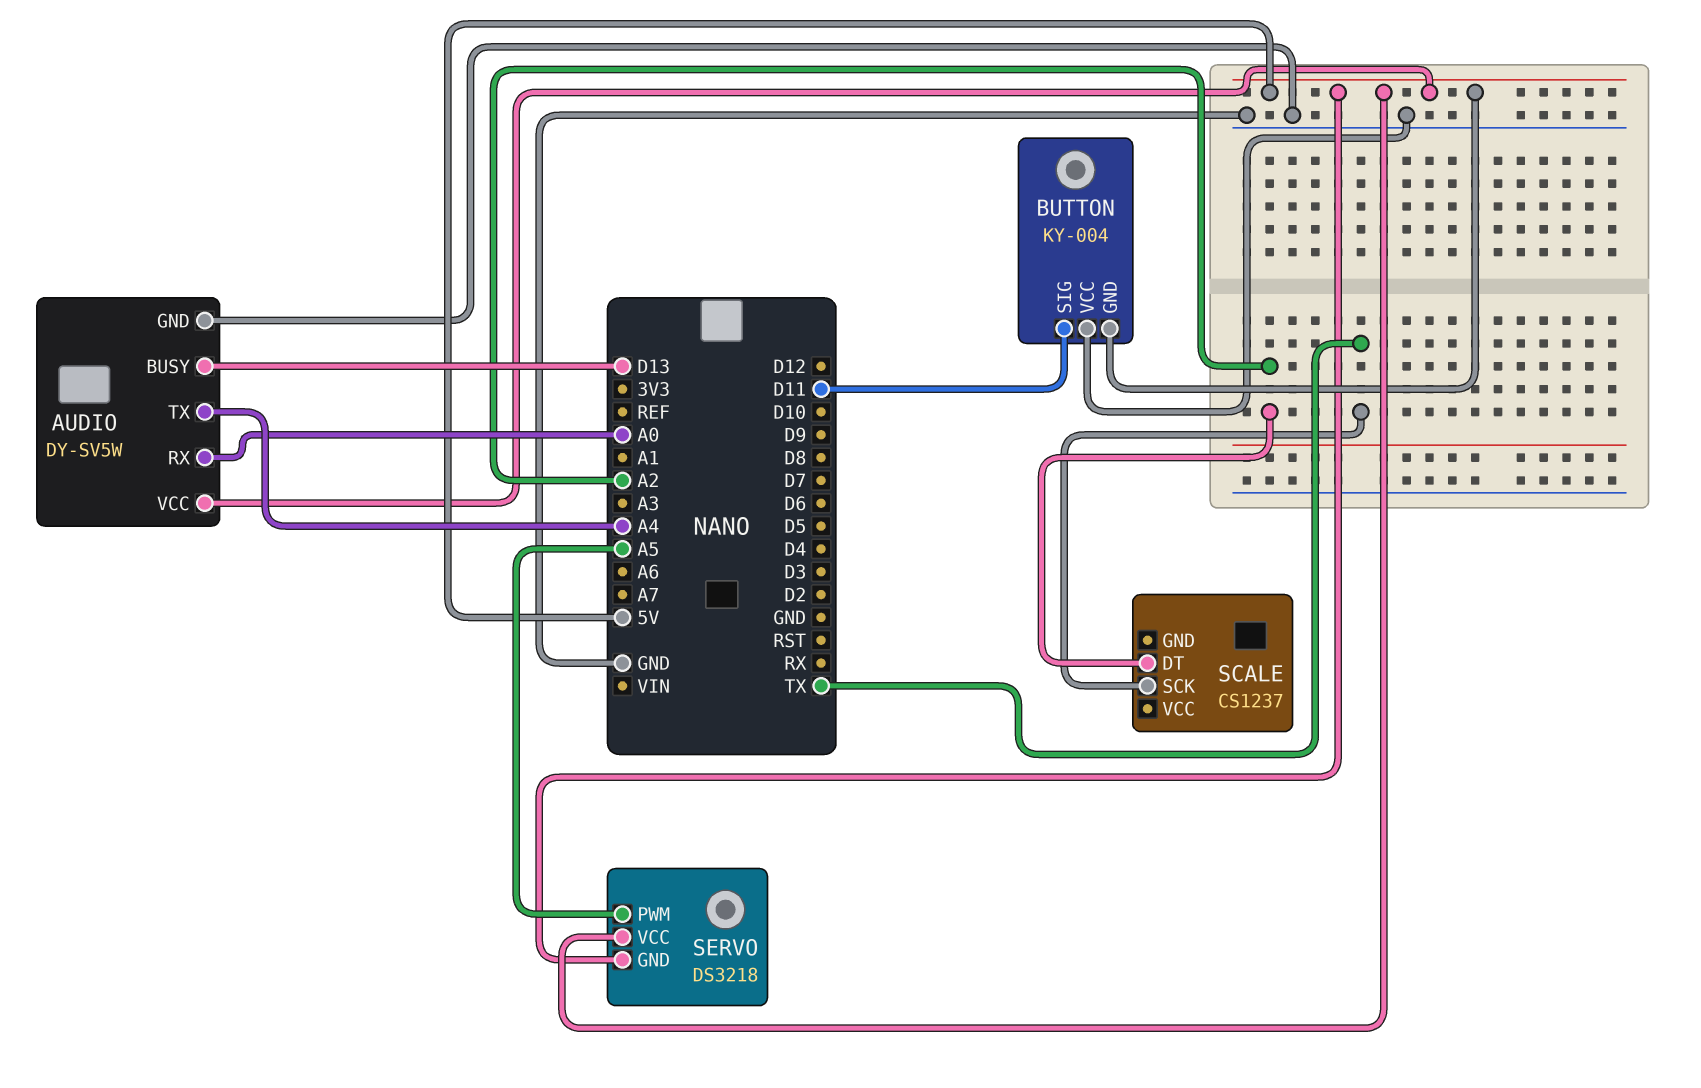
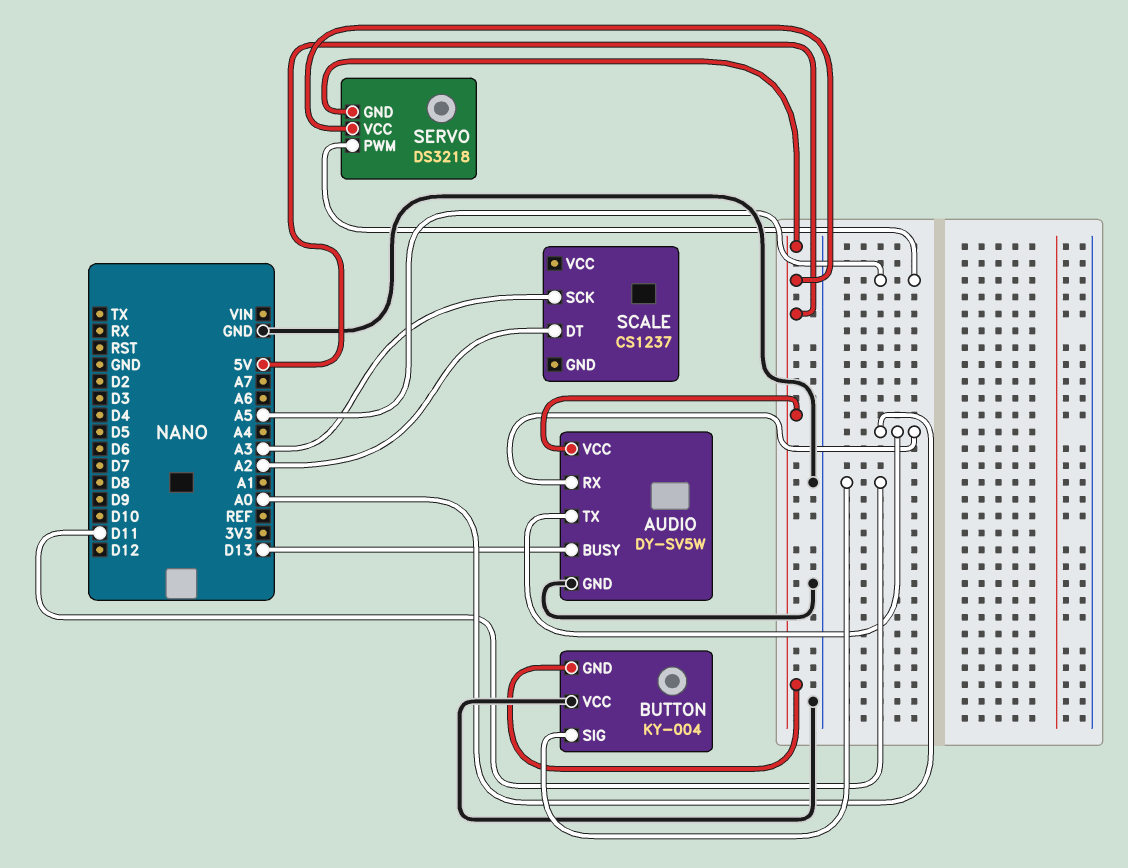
AUDIO pin TX: A4 -> A0
SCALE pin SCK: TX -> A3

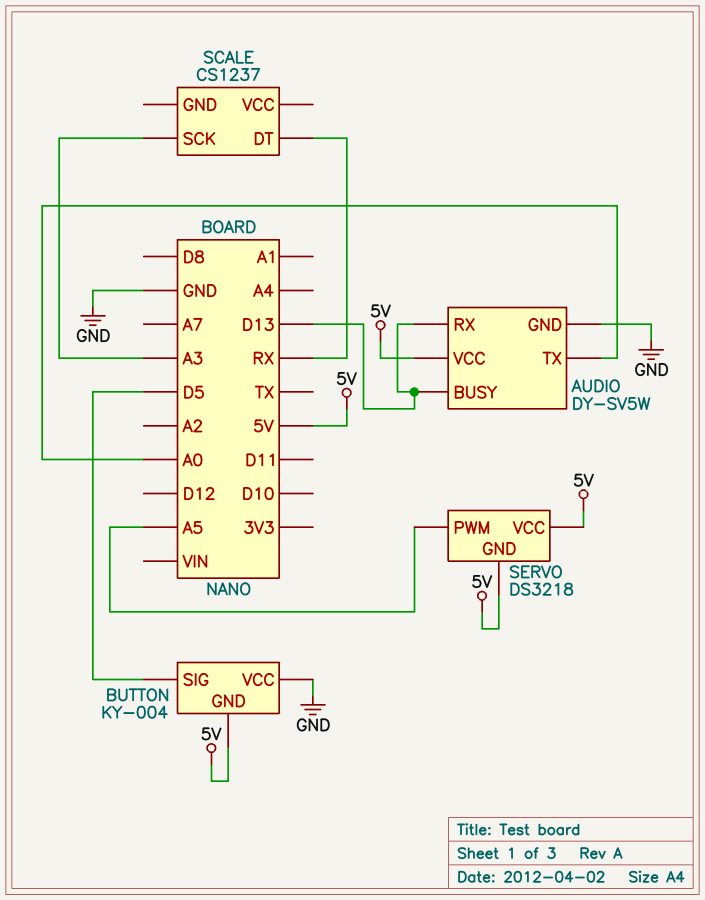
AUDIO pin RX: A0 -> D13
BUTTON pin SIG: D11 -> D5
SCALE pin DT: A2 -> RX

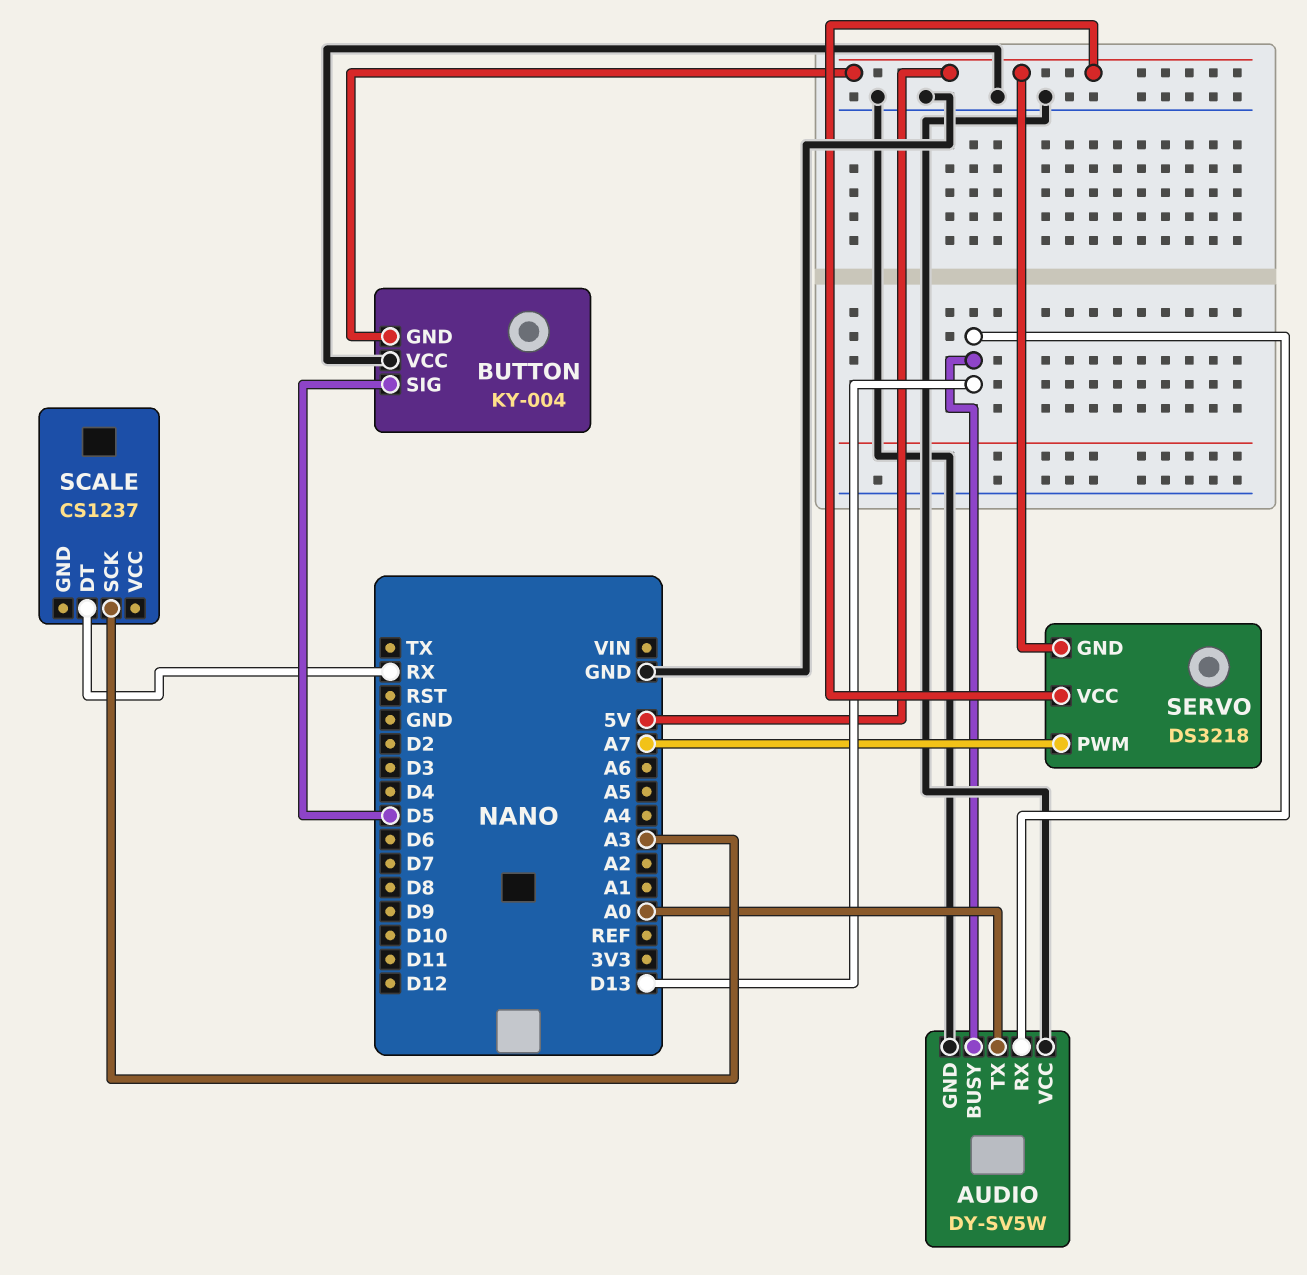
AUDIO pin VCC: 5V -> GND
SERVO pin PWM: A5 -> A7

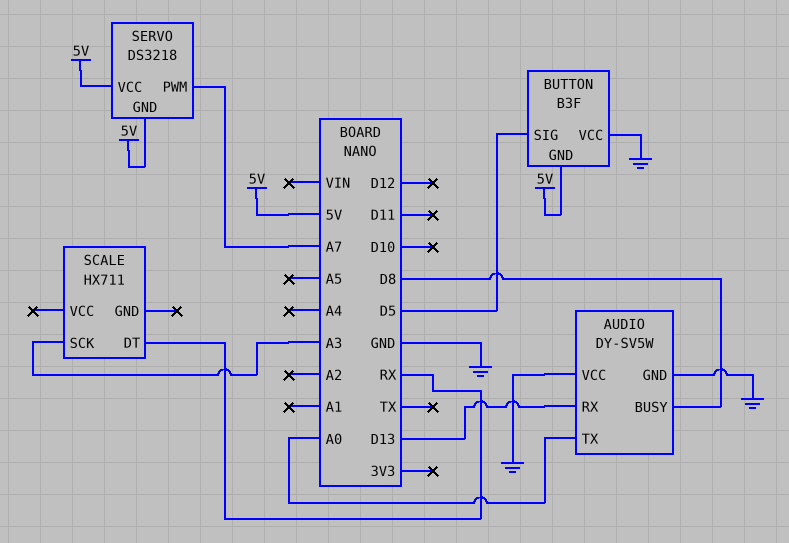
AUDIO pin BUSY: D13 -> D8
BUTTON: KY-004 -> B3F
SCALE: CS1237 -> HX711

